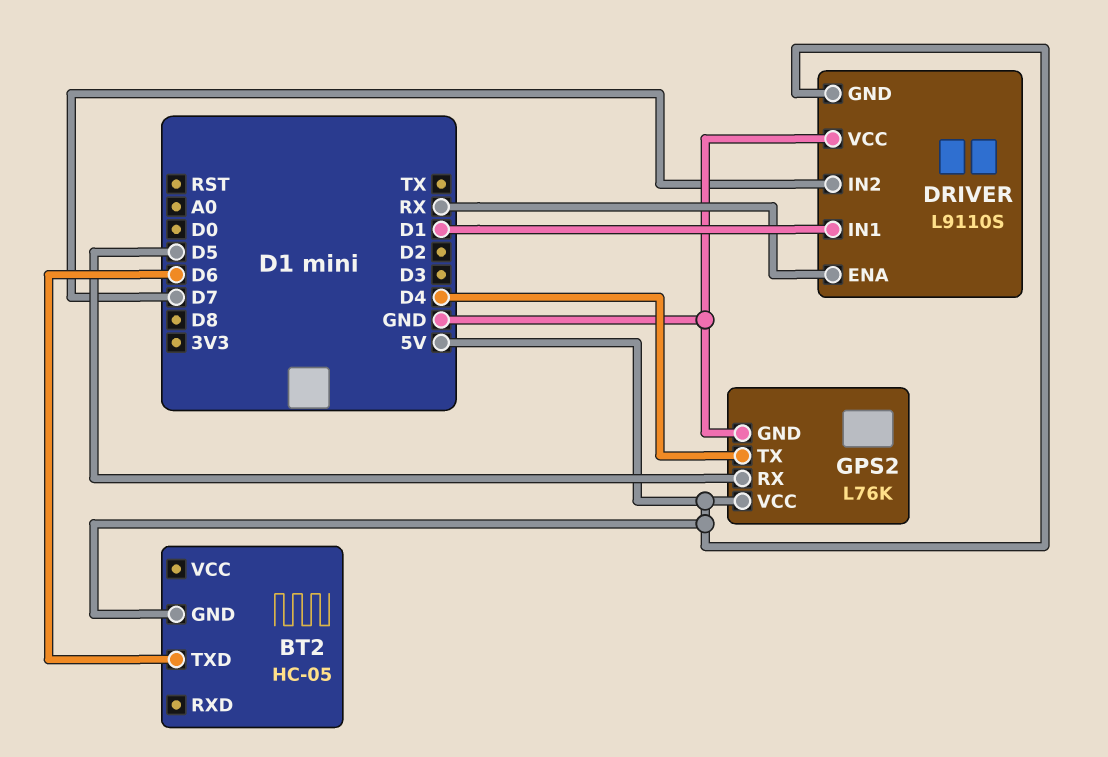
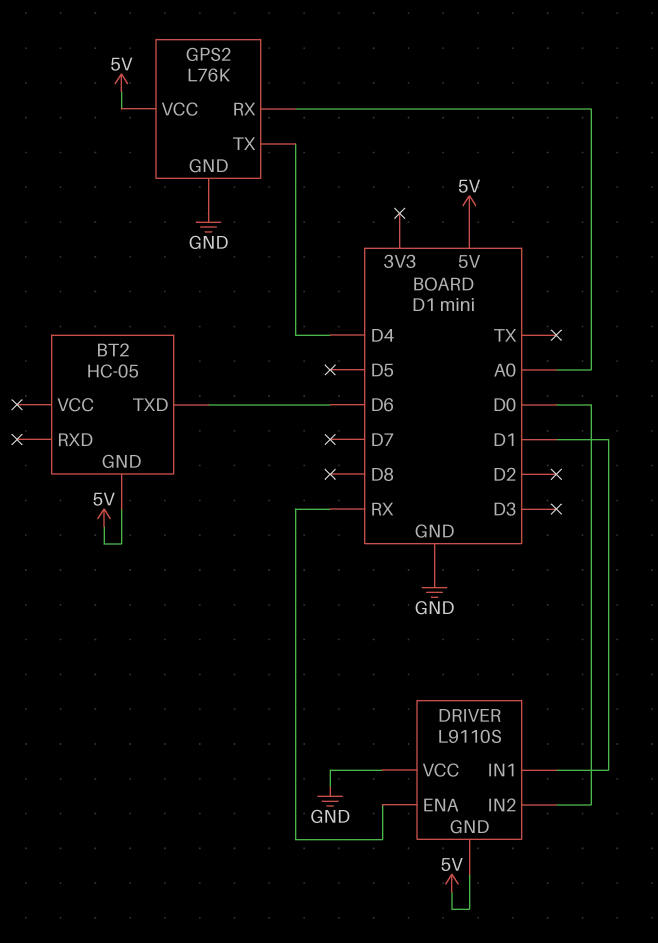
DRIVER pin IN2: D7 -> D0
GPS2 pin RX: D5 -> A0

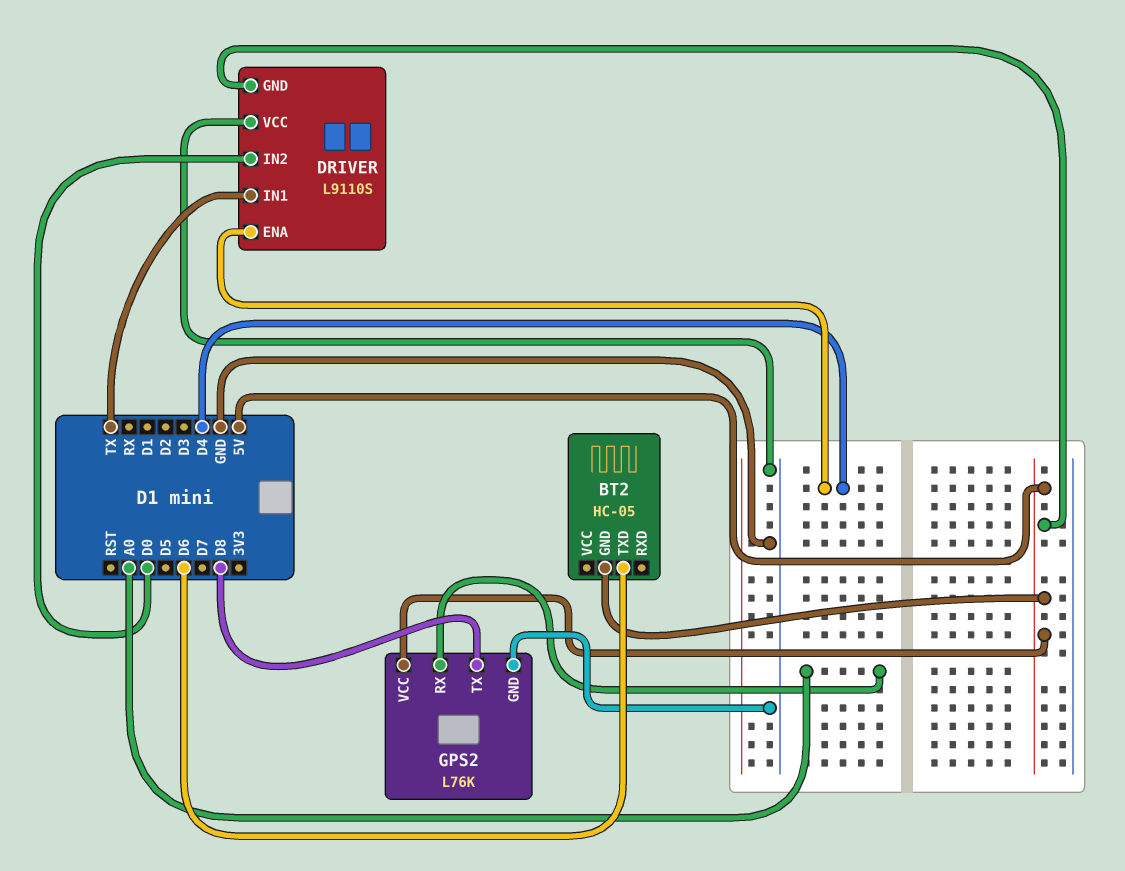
DRIVER pin ENA: RX -> D4
DRIVER pin IN1: D1 -> TX
GPS2 pin TX: D4 -> D8

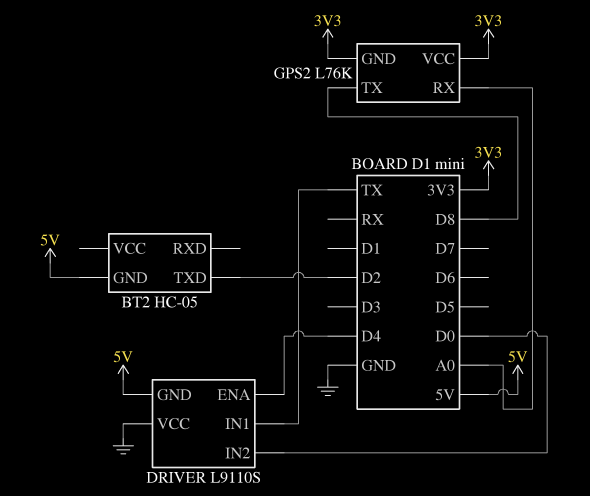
BT2 pin TXD: D6 -> D2
GPS2 pin GND: GND -> 3V3
GPS2 pin VCC: 5V -> 3V3

